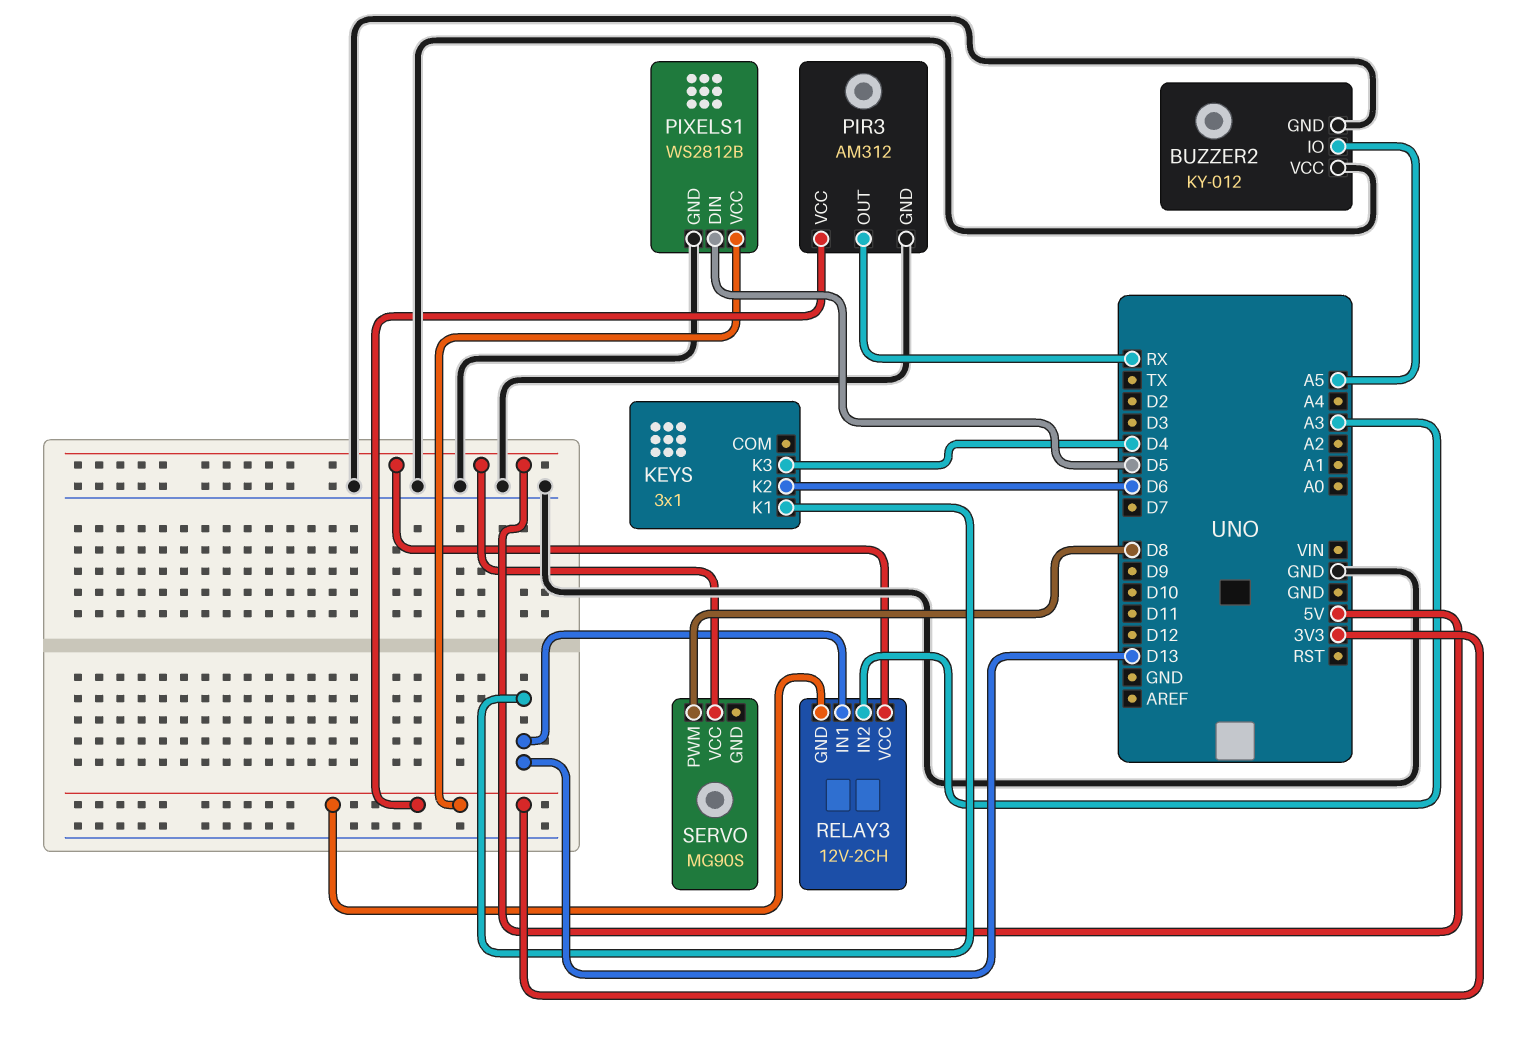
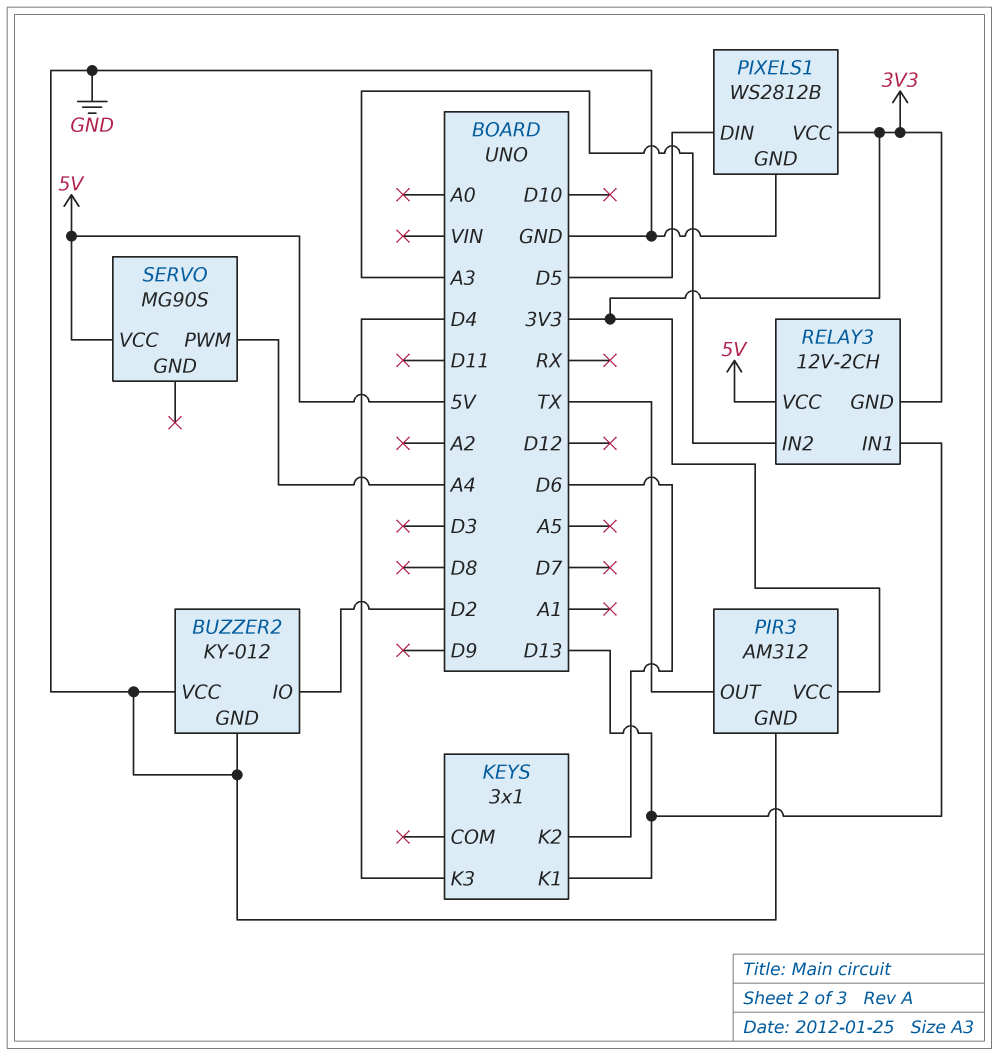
BUZZER2 pin IO: A5 -> D2
PIR3 pin OUT: RX -> TX
SERVO pin PWM: D8 -> A4

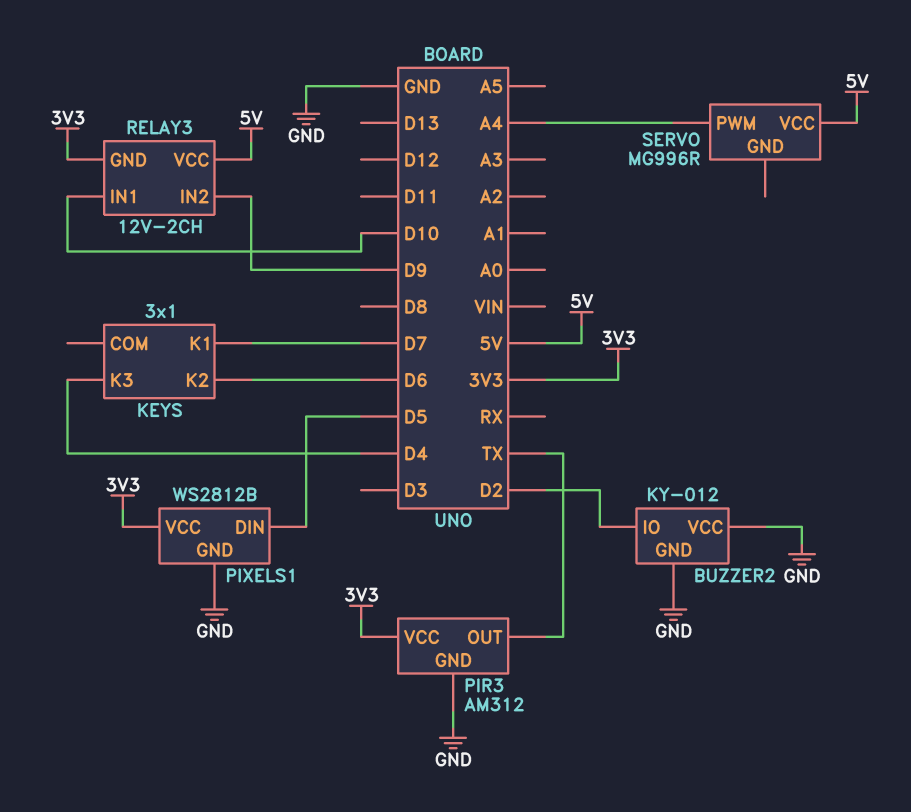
KEYS pin K1: D13 -> D7
RELAY3 pin IN1: D13 -> D10
RELAY3 pin IN2: A3 -> D9
SERVO: MG90S -> MG996R

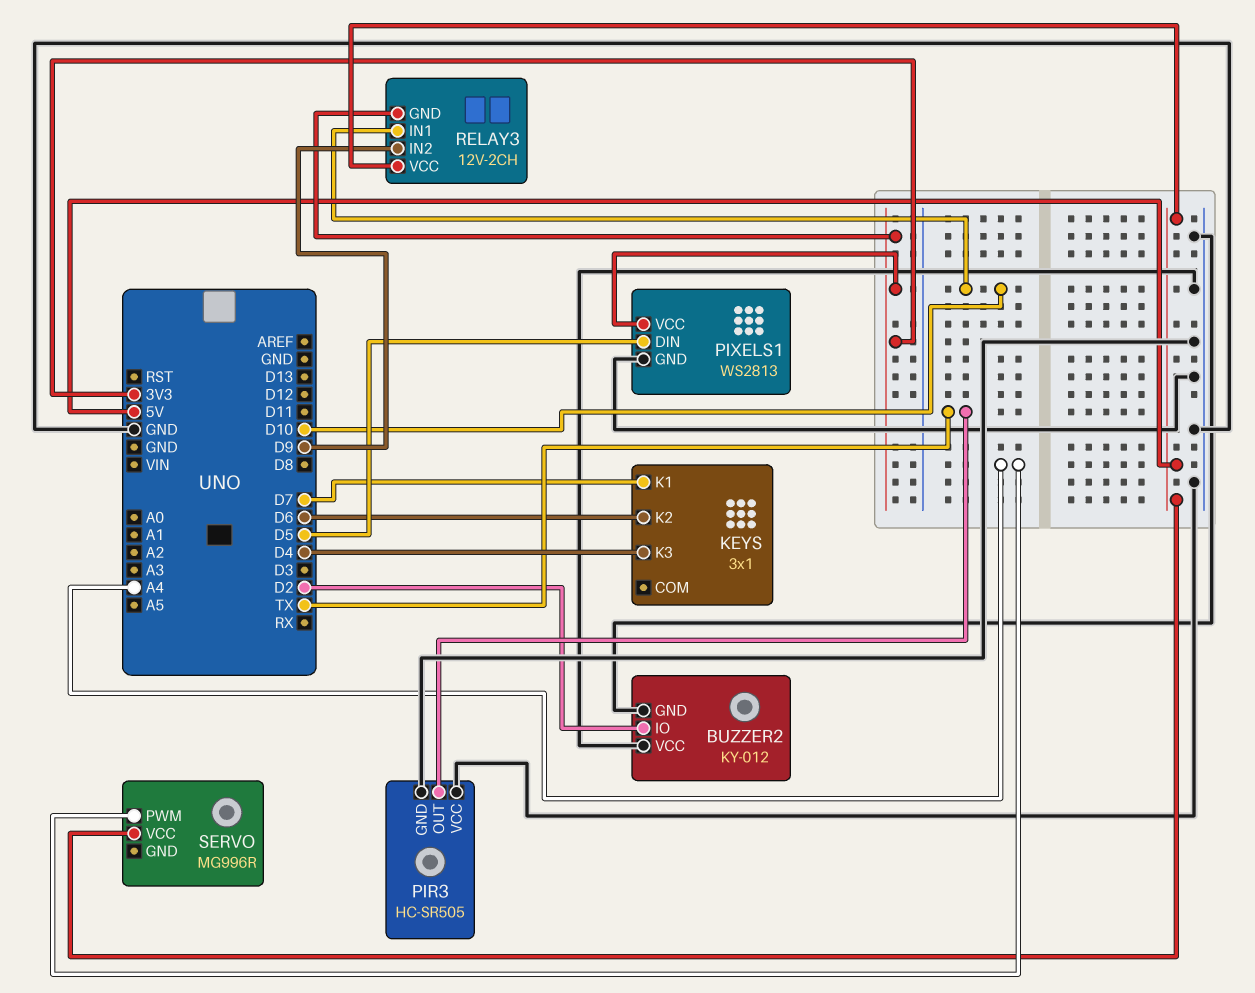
PIR3: AM312 -> HC-SR505
PIR3 pin VCC: 3V3 -> GND
PIXELS1: WS2812B -> WS2813

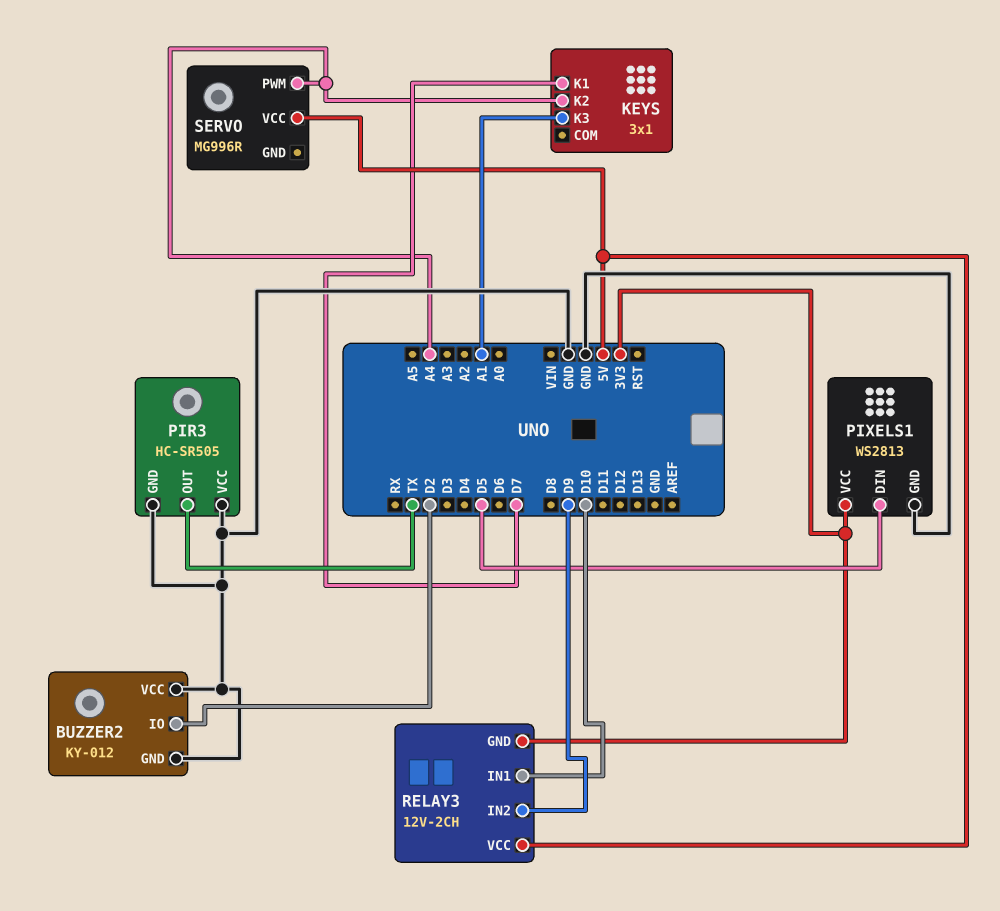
KEYS pin K2: D6 -> A4
KEYS pin K3: D4 -> A1

